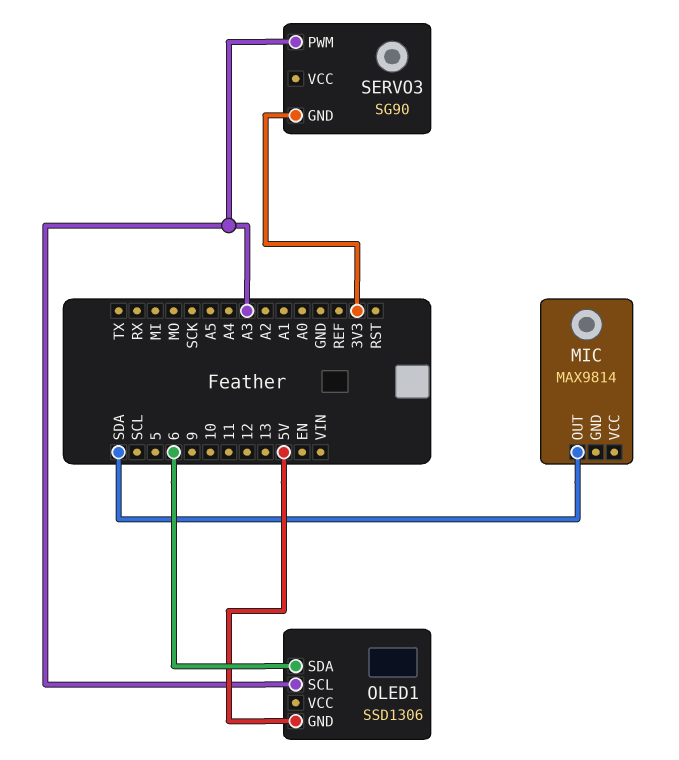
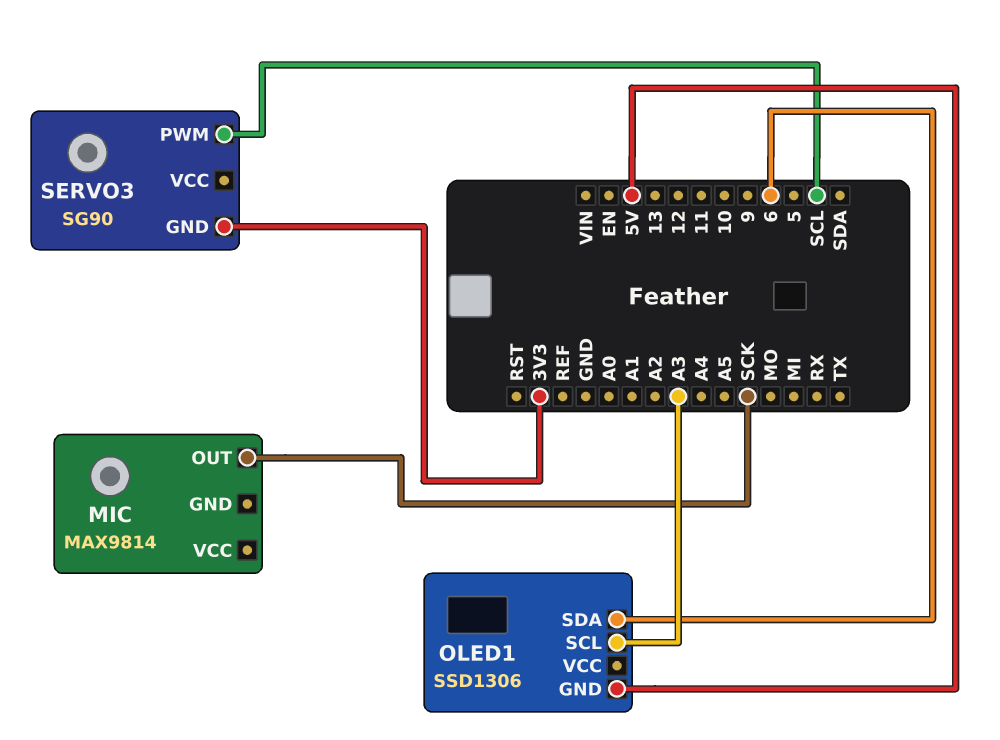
MIC pin OUT: SDA -> SCK
SERVO3 pin PWM: A3 -> SCL

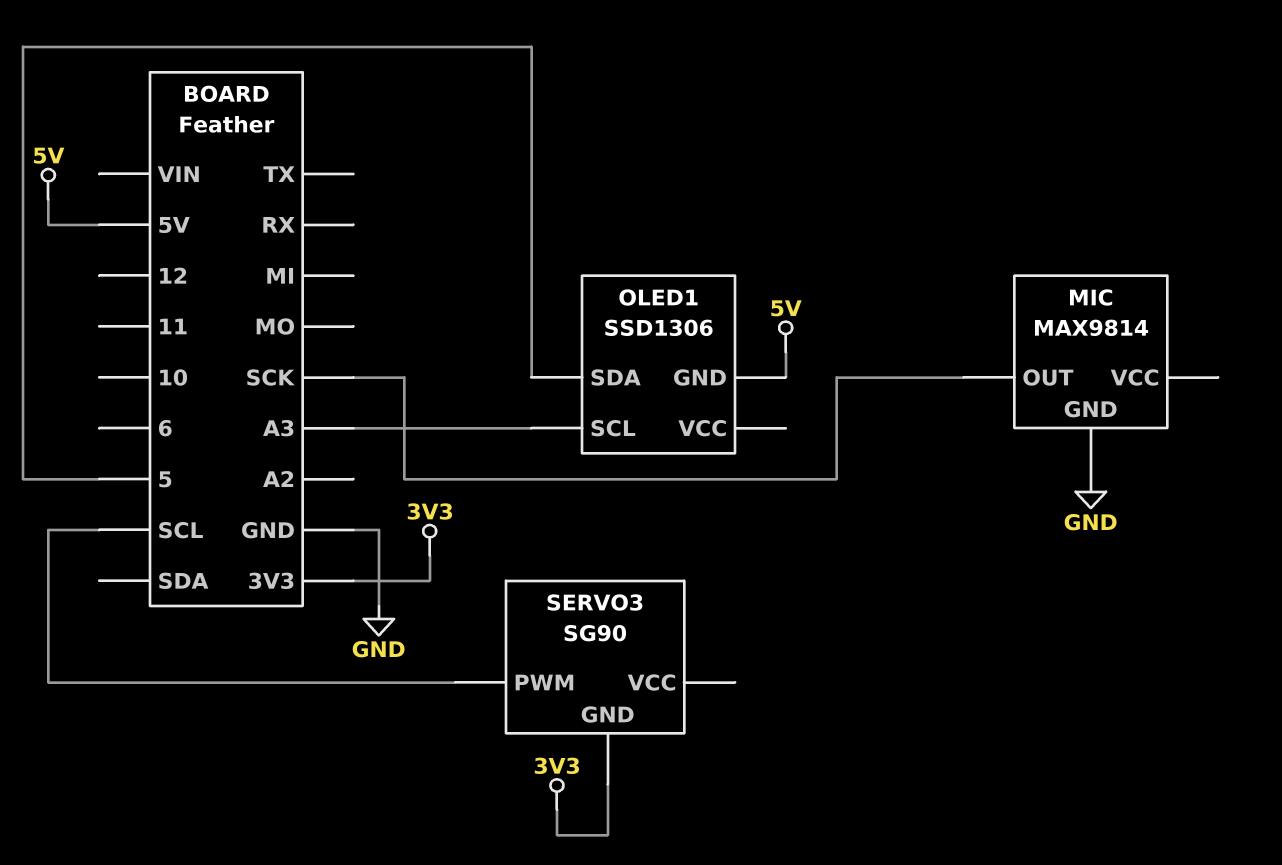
MIC pin GND: none -> GND
OLED1 pin SDA: 6 -> 5

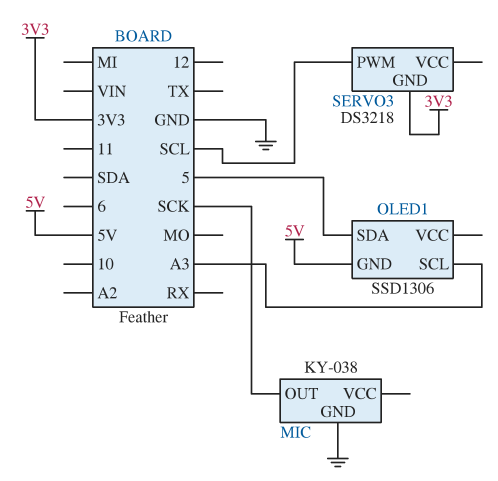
MIC: MAX9814 -> KY-038
SERVO3: SG90 -> DS3218

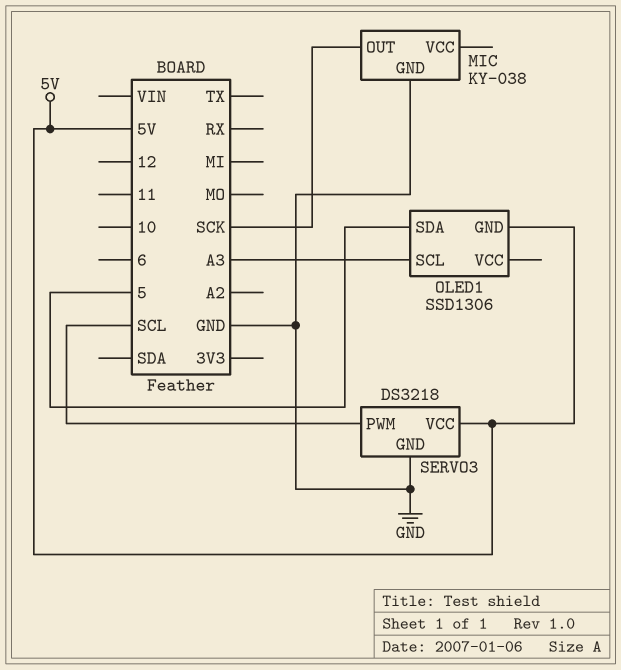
SERVO3 pin GND: 3V3 -> GND
SERVO3 pin VCC: none -> 5V

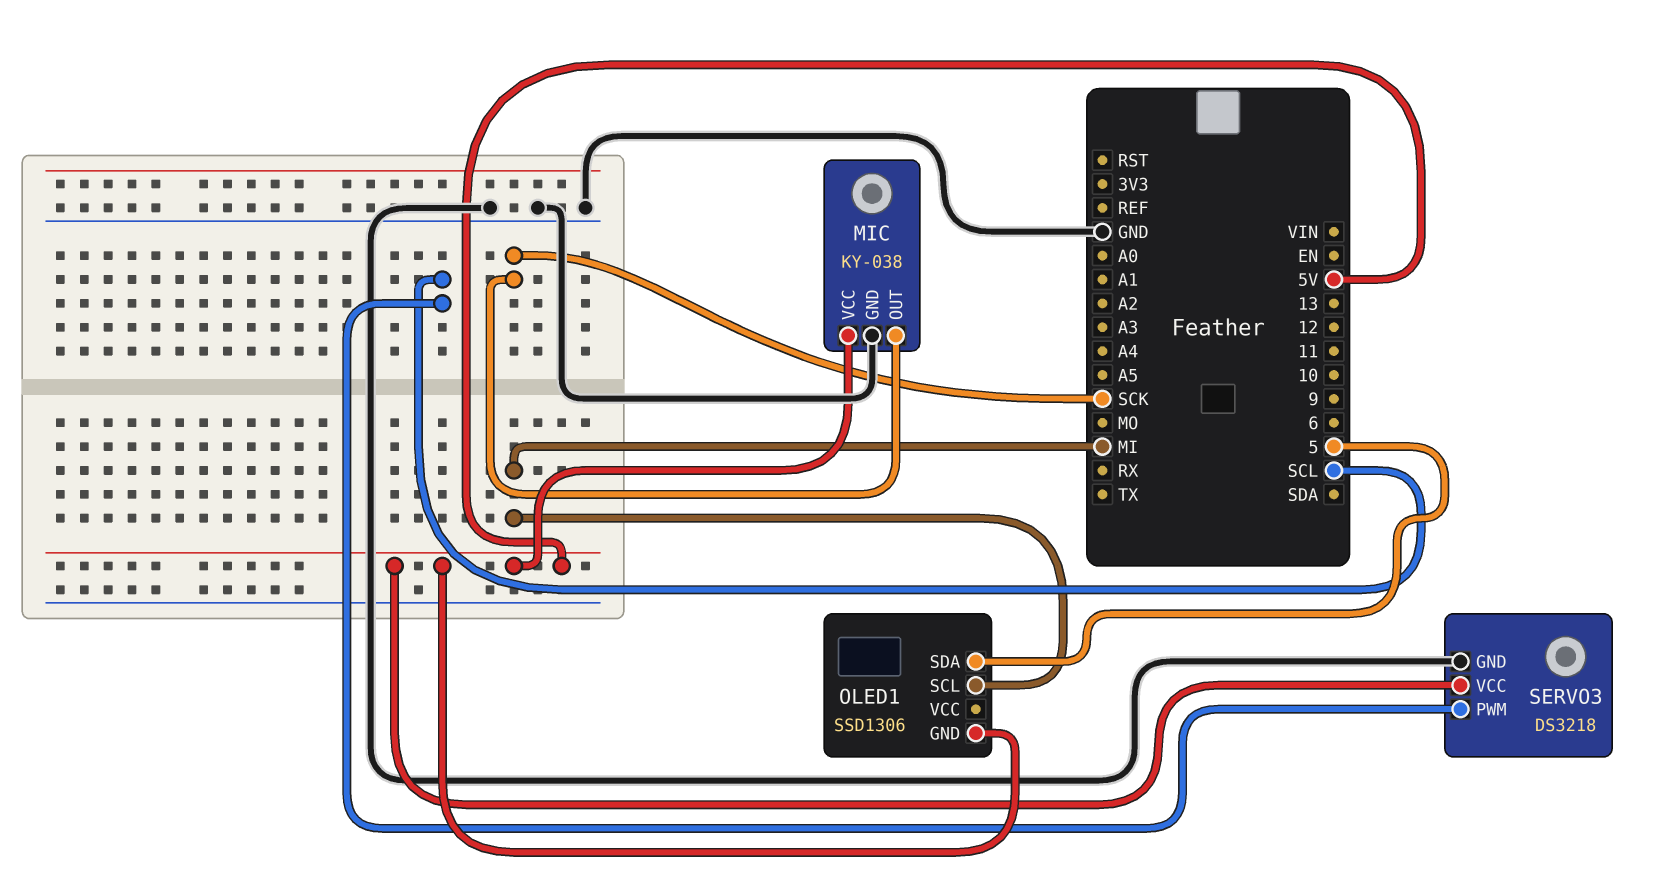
MIC pin VCC: none -> 5V
OLED1 pin SCL: A3 -> MI

